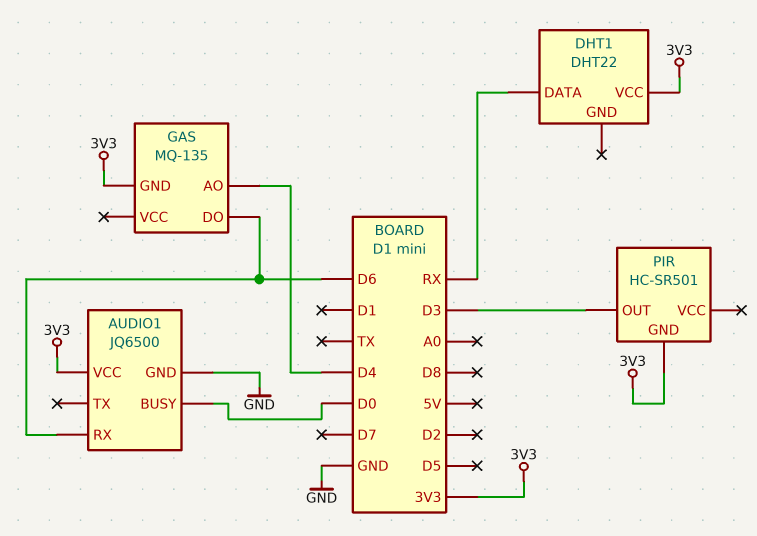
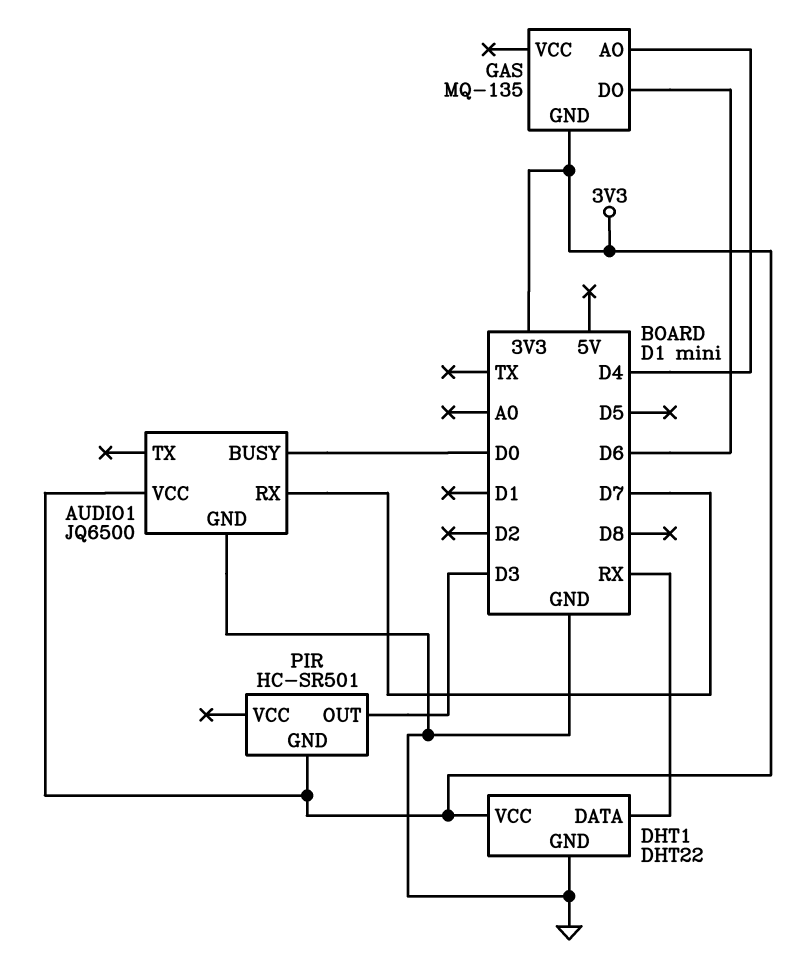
AUDIO1 pin RX: D6 -> D7
DHT1 pin GND: none -> GND

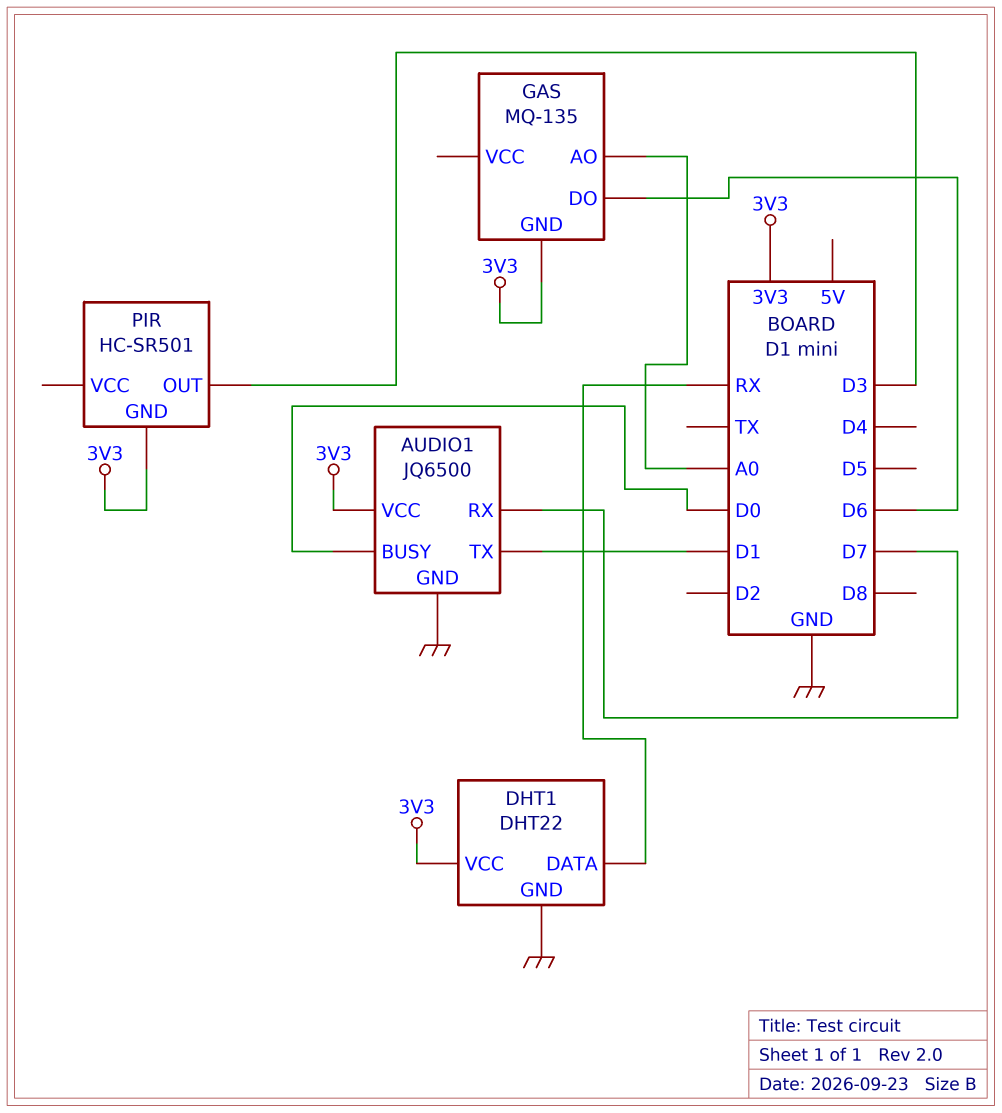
AUDIO1 pin TX: none -> D1
GAS pin AO: D4 -> A0

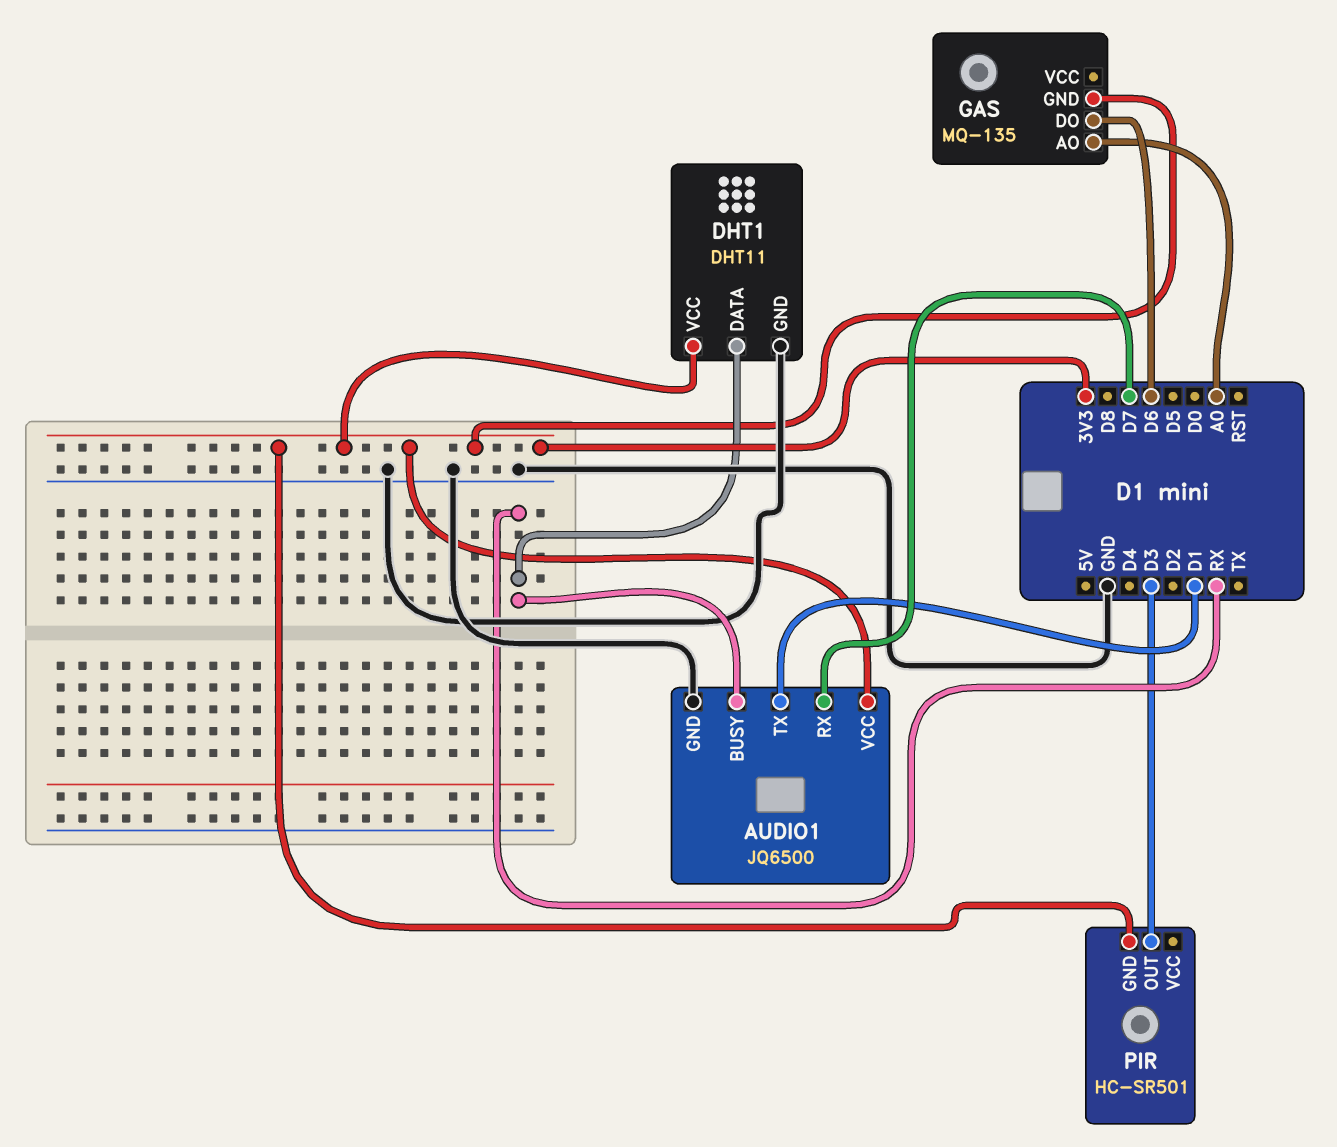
AUDIO1 pin BUSY: D0 -> RX
DHT1: DHT22 -> DHT11

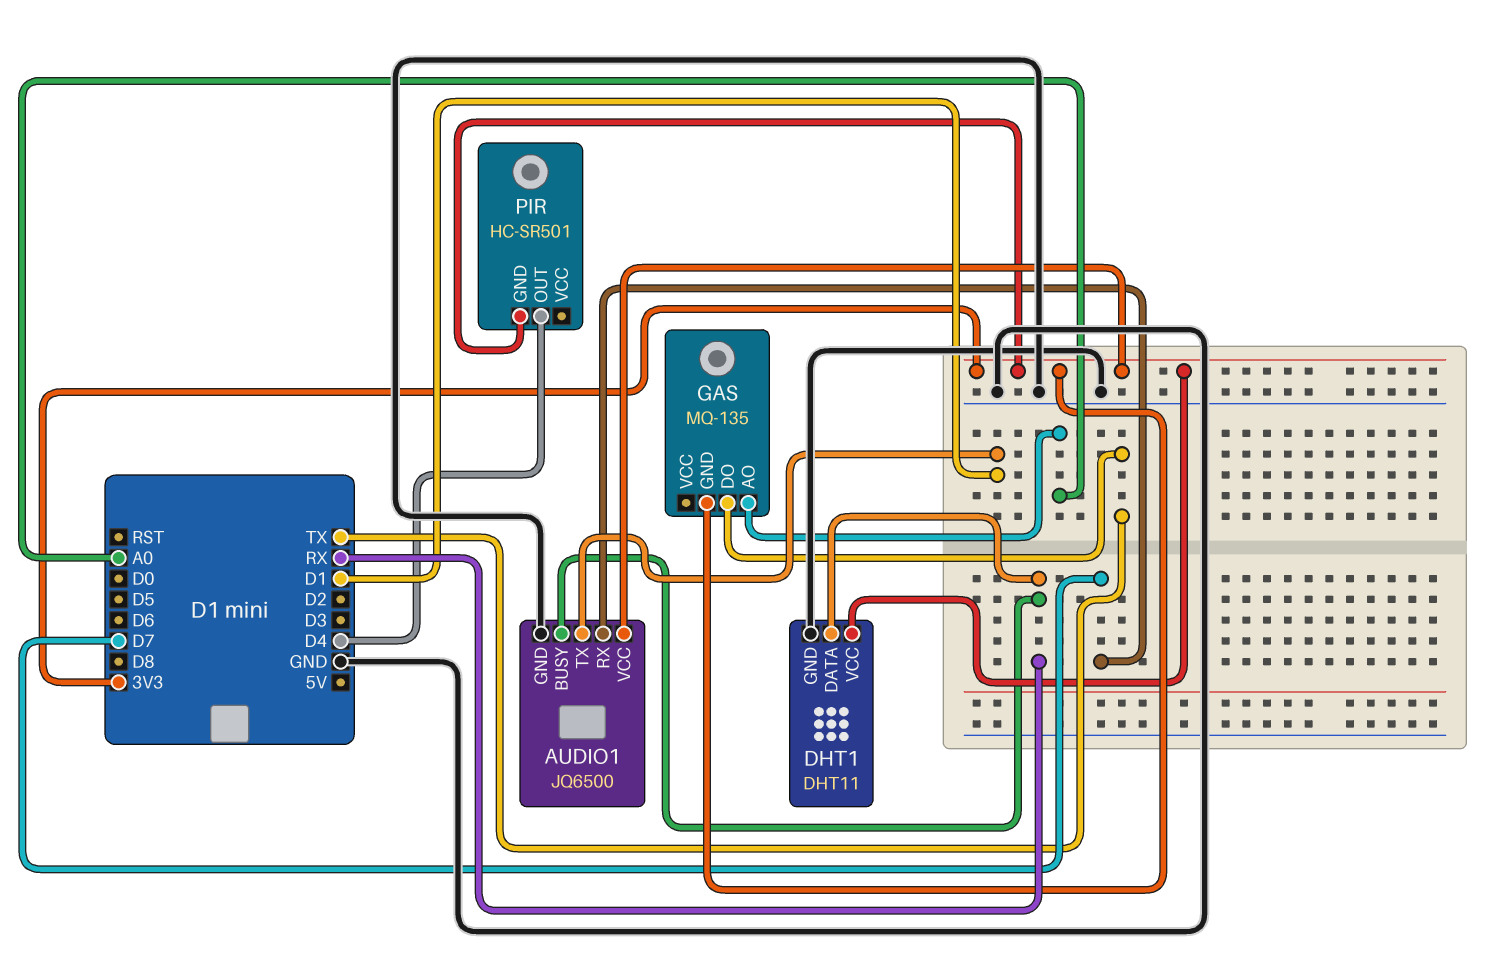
GAS pin DO: D6 -> TX
PIR pin OUT: D3 -> D4

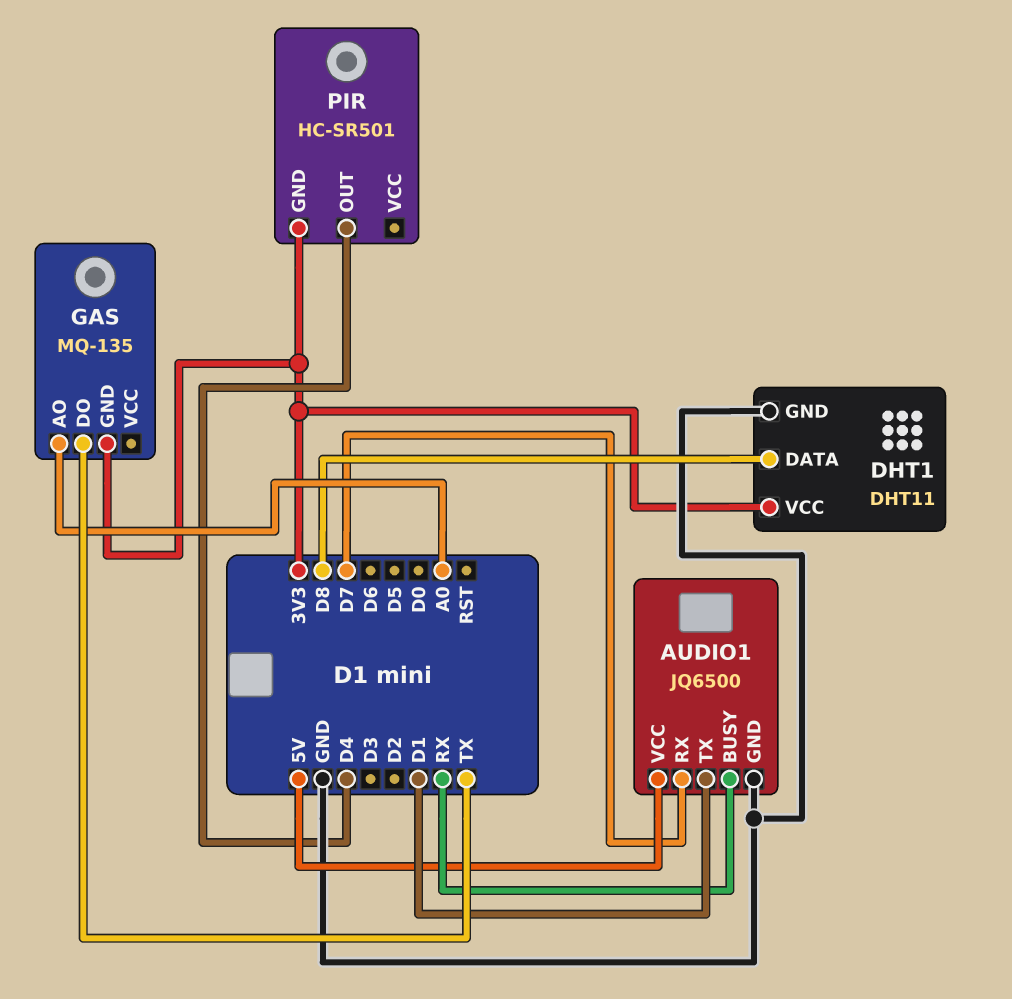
AUDIO1 pin VCC: 3V3 -> 5V
DHT1 pin DATA: RX -> D8

